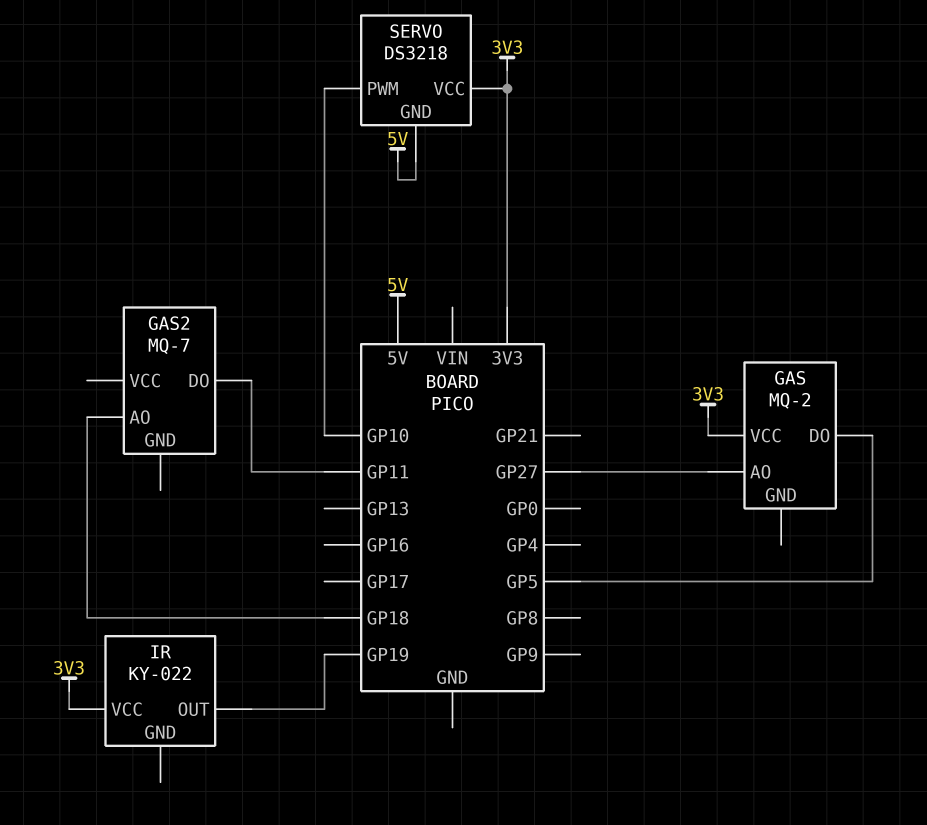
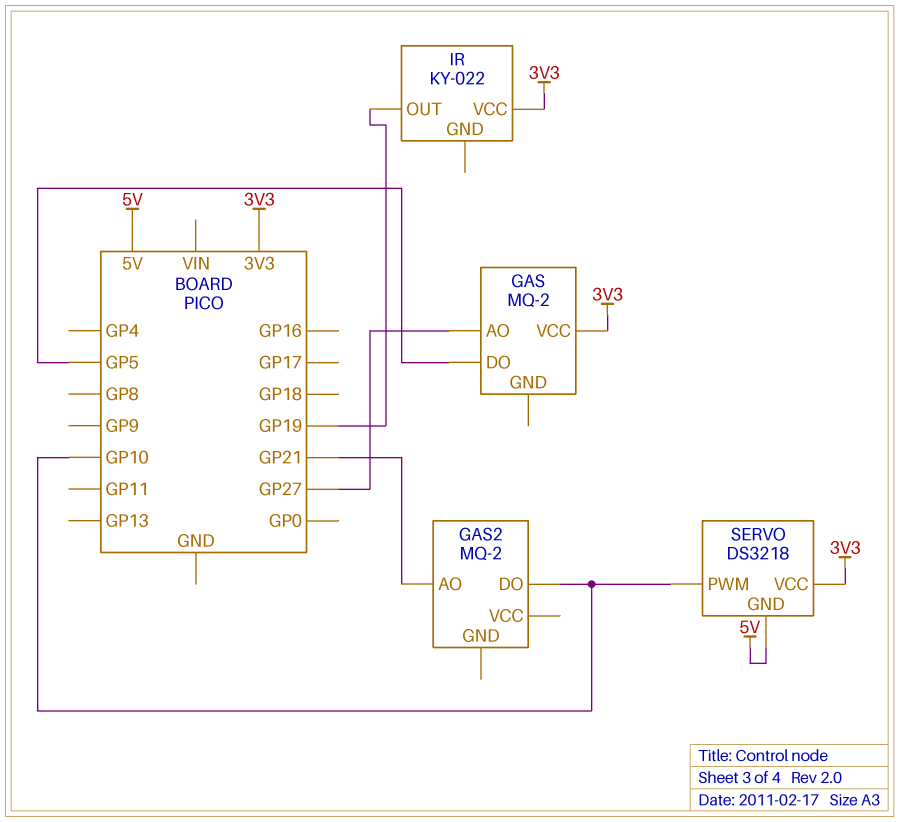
GAS2: MQ-7 -> MQ-2
GAS2 pin AO: GP18 -> GP21
GAS2 pin DO: GP11 -> GP10

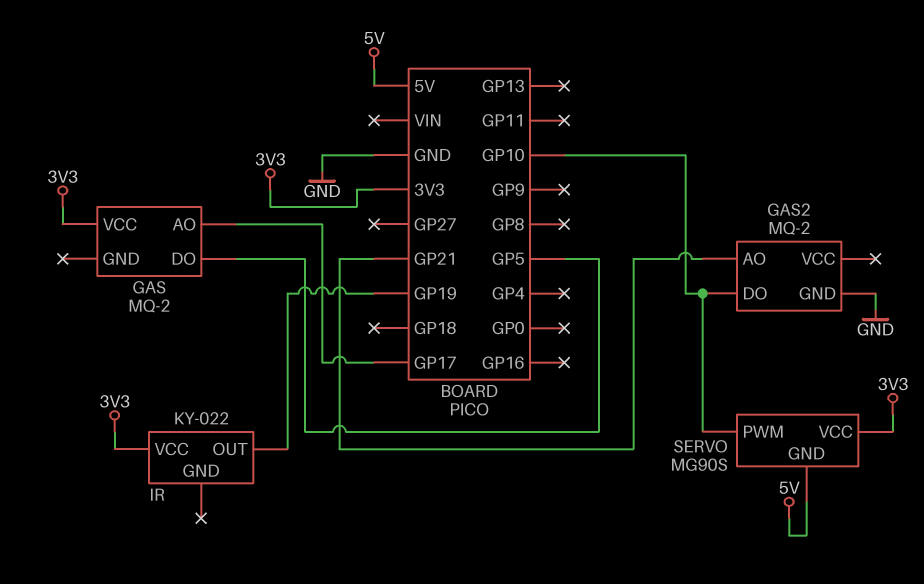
GAS pin AO: GP27 -> GP17
GAS2 pin GND: none -> GND
SERVO: DS3218 -> MG90S

